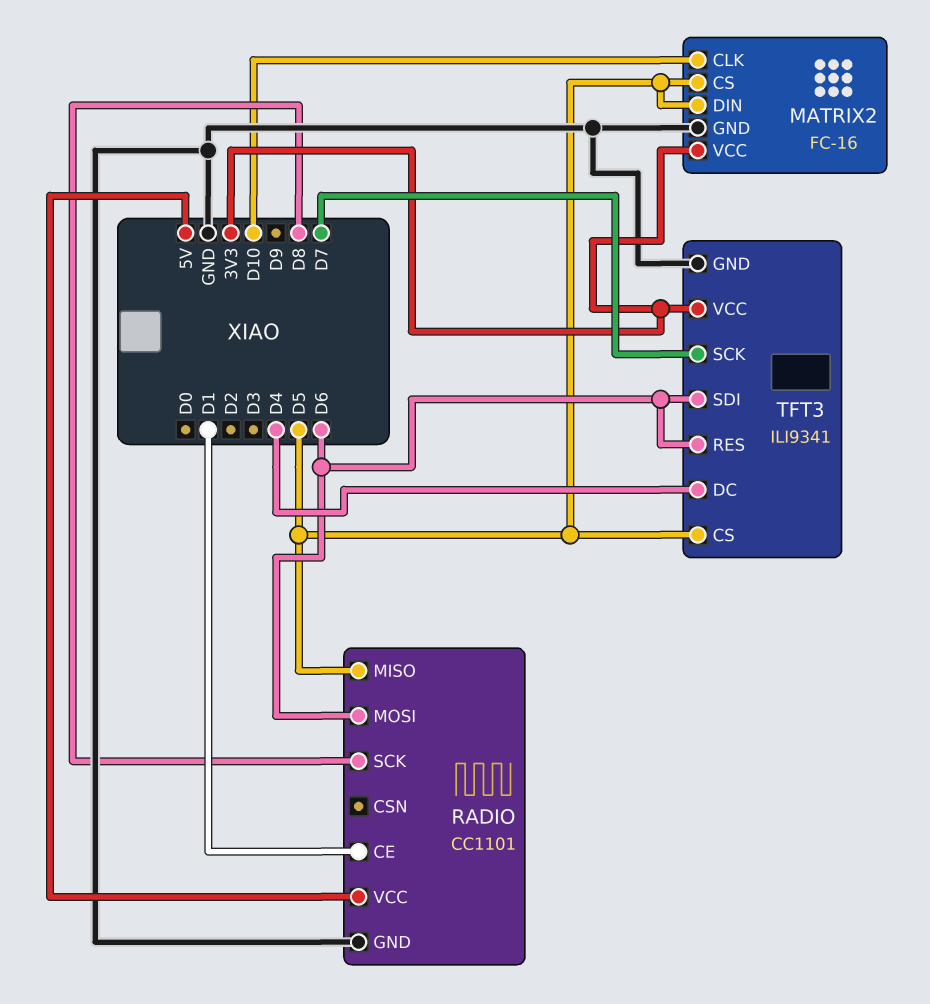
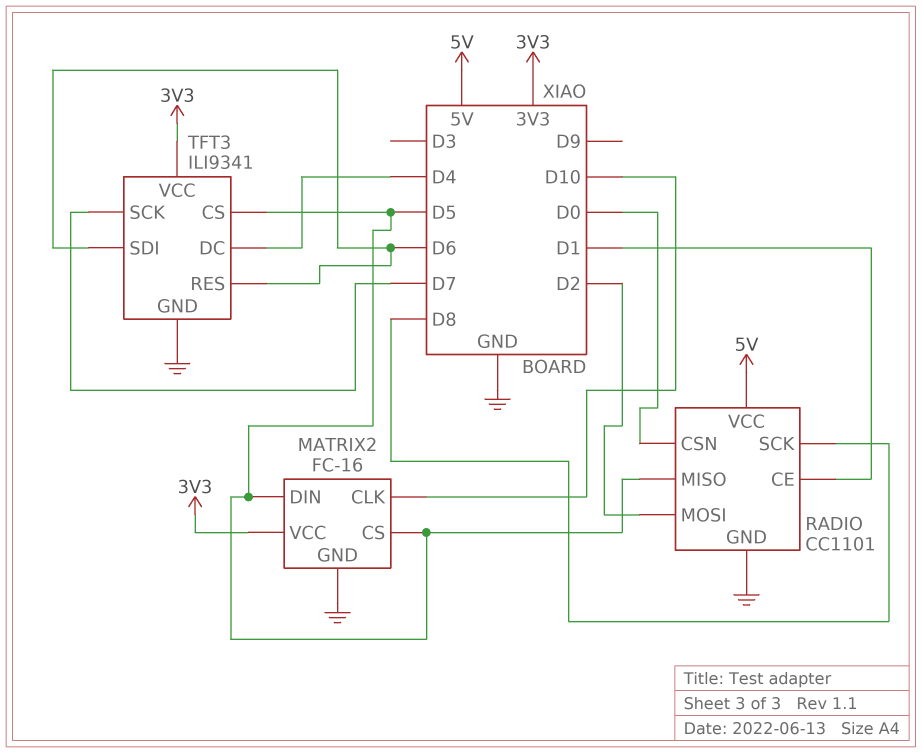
RADIO pin CSN: none -> D0
RADIO pin MOSI: D6 -> D2

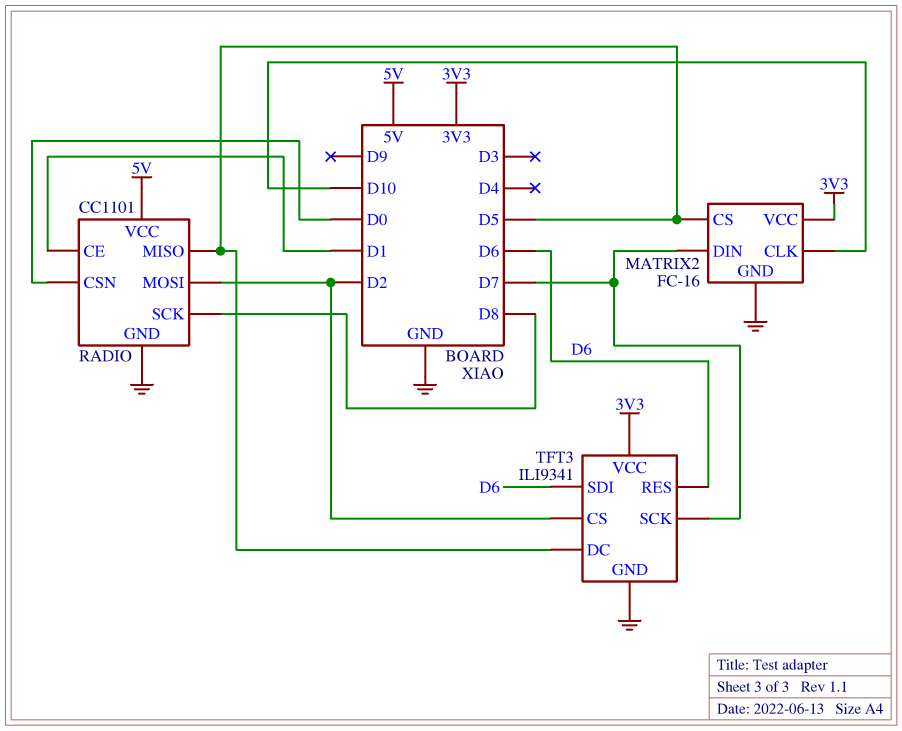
MATRIX2 pin DIN: D5 -> D7
TFT3 pin CS: D5 -> D2
TFT3 pin DC: D4 -> D5

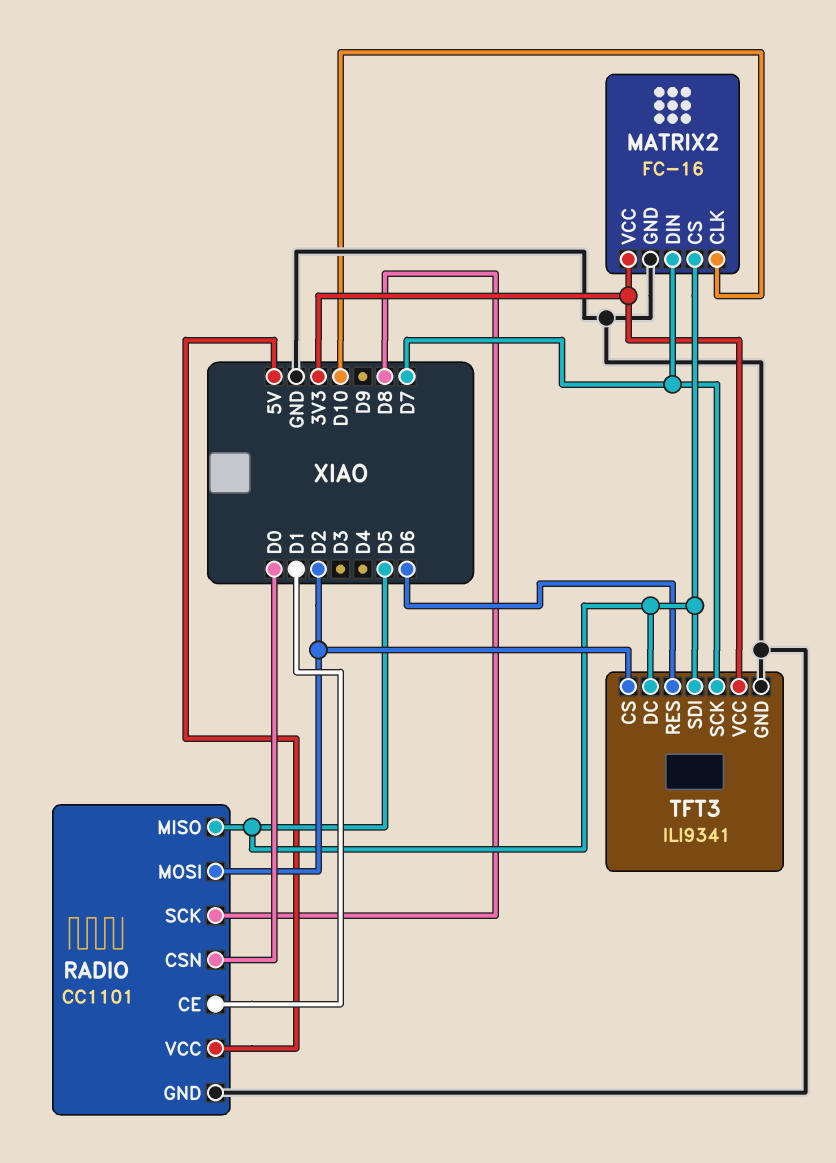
TFT3 pin SDI: D6 -> D5

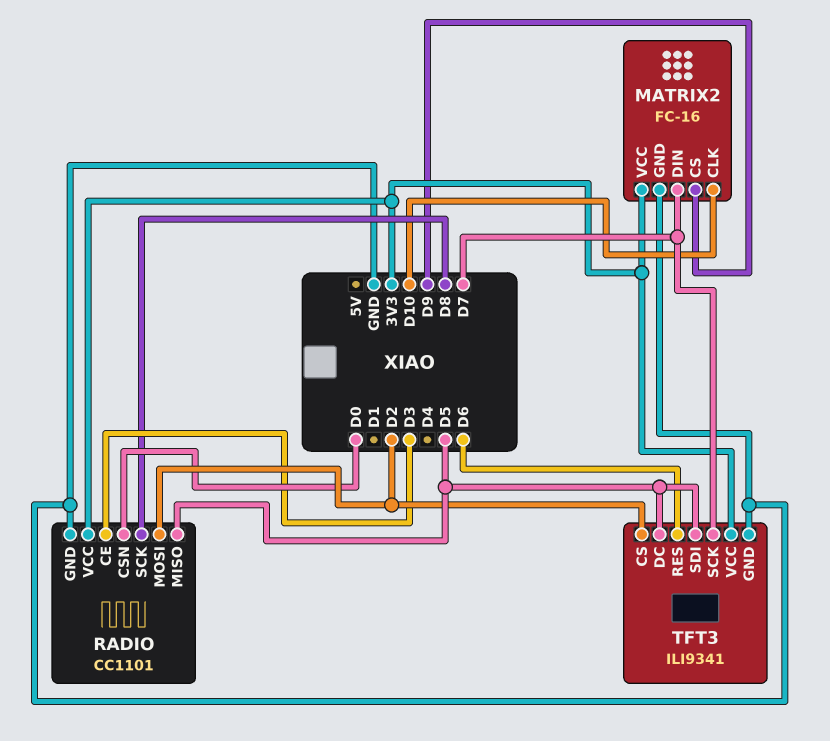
MATRIX2 pin CS: D5 -> D9
RADIO pin CE: D1 -> D3
RADIO pin VCC: 5V -> 3V3

